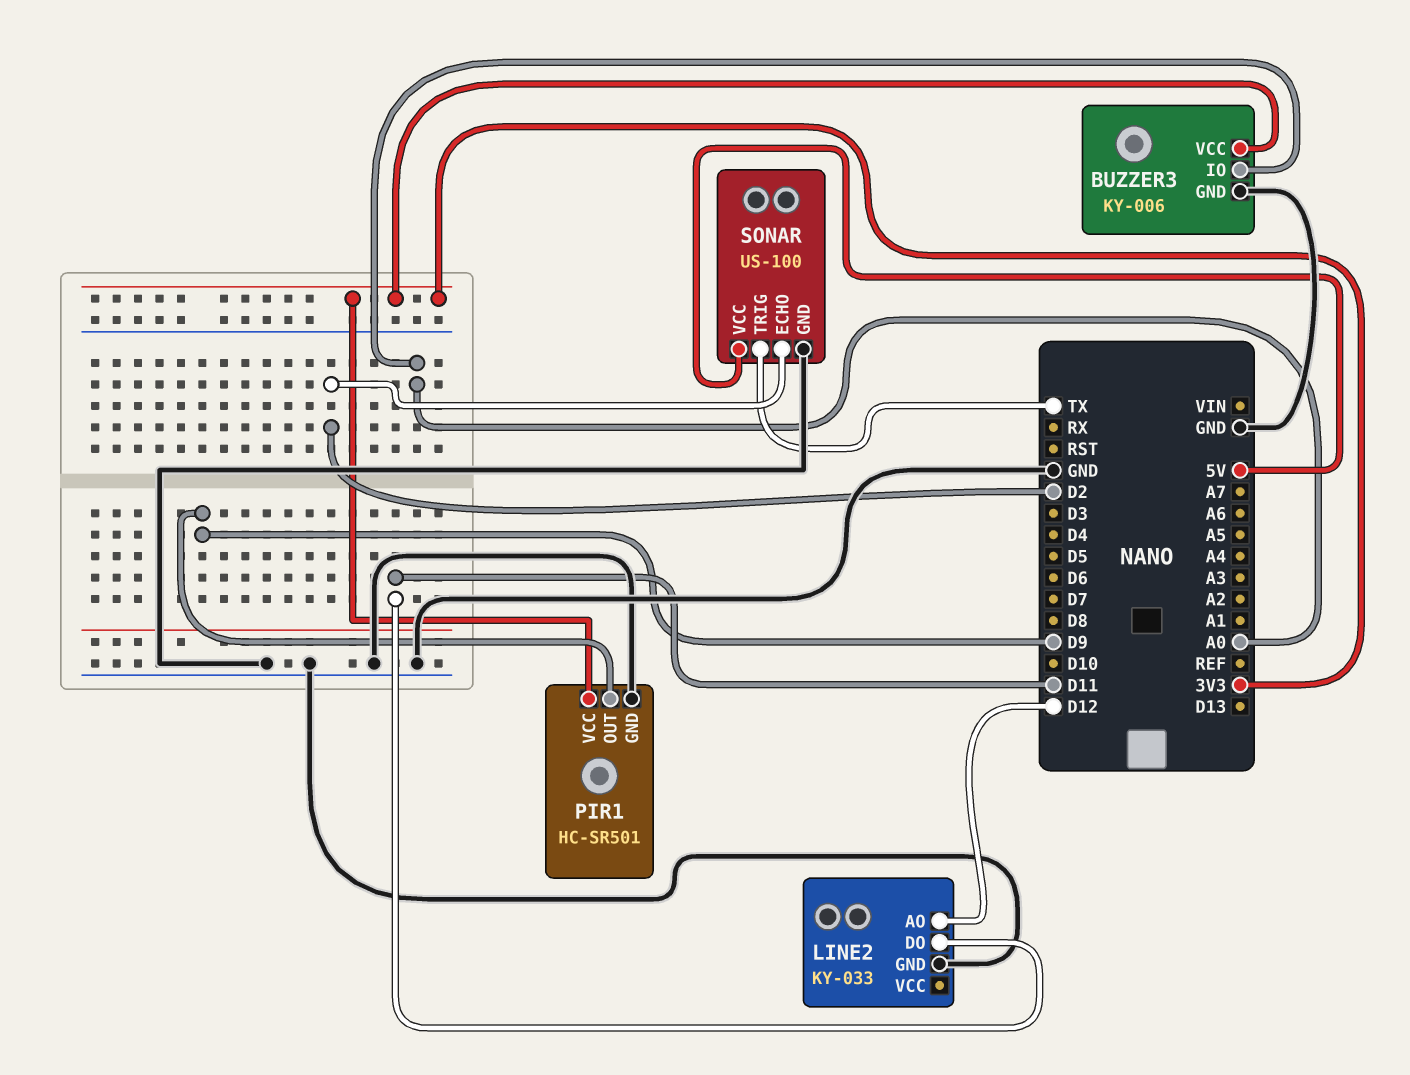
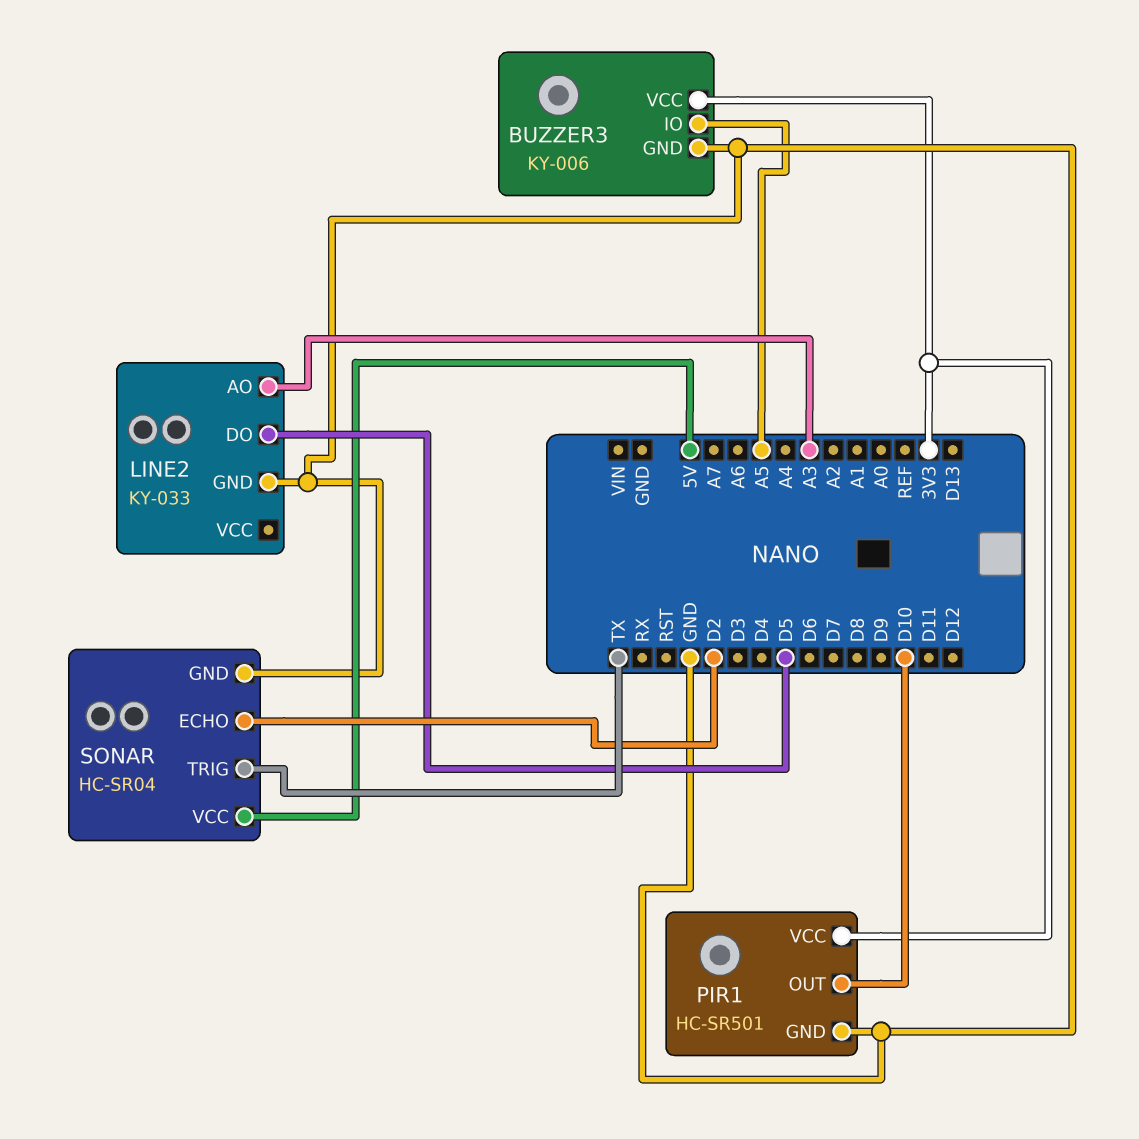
BUZZER3 pin IO: A0 -> A5
LINE2 pin AO: D12 -> A3
LINE2 pin DO: D11 -> D5
PIR1 pin OUT: D9 -> D10
SONAR: US-100 -> HC-SR04

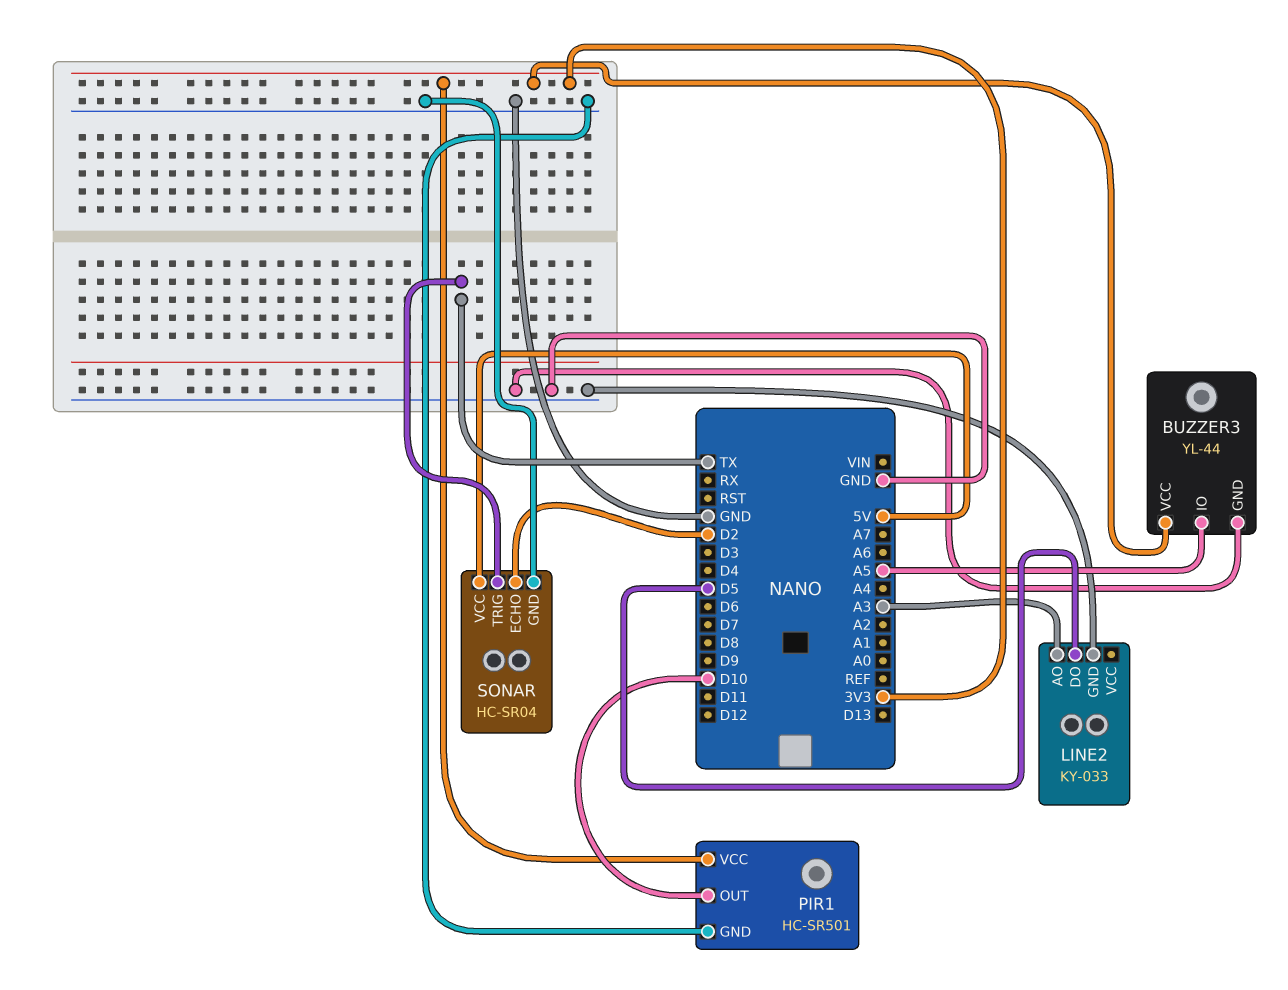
BUZZER3: KY-006 -> YL-44

